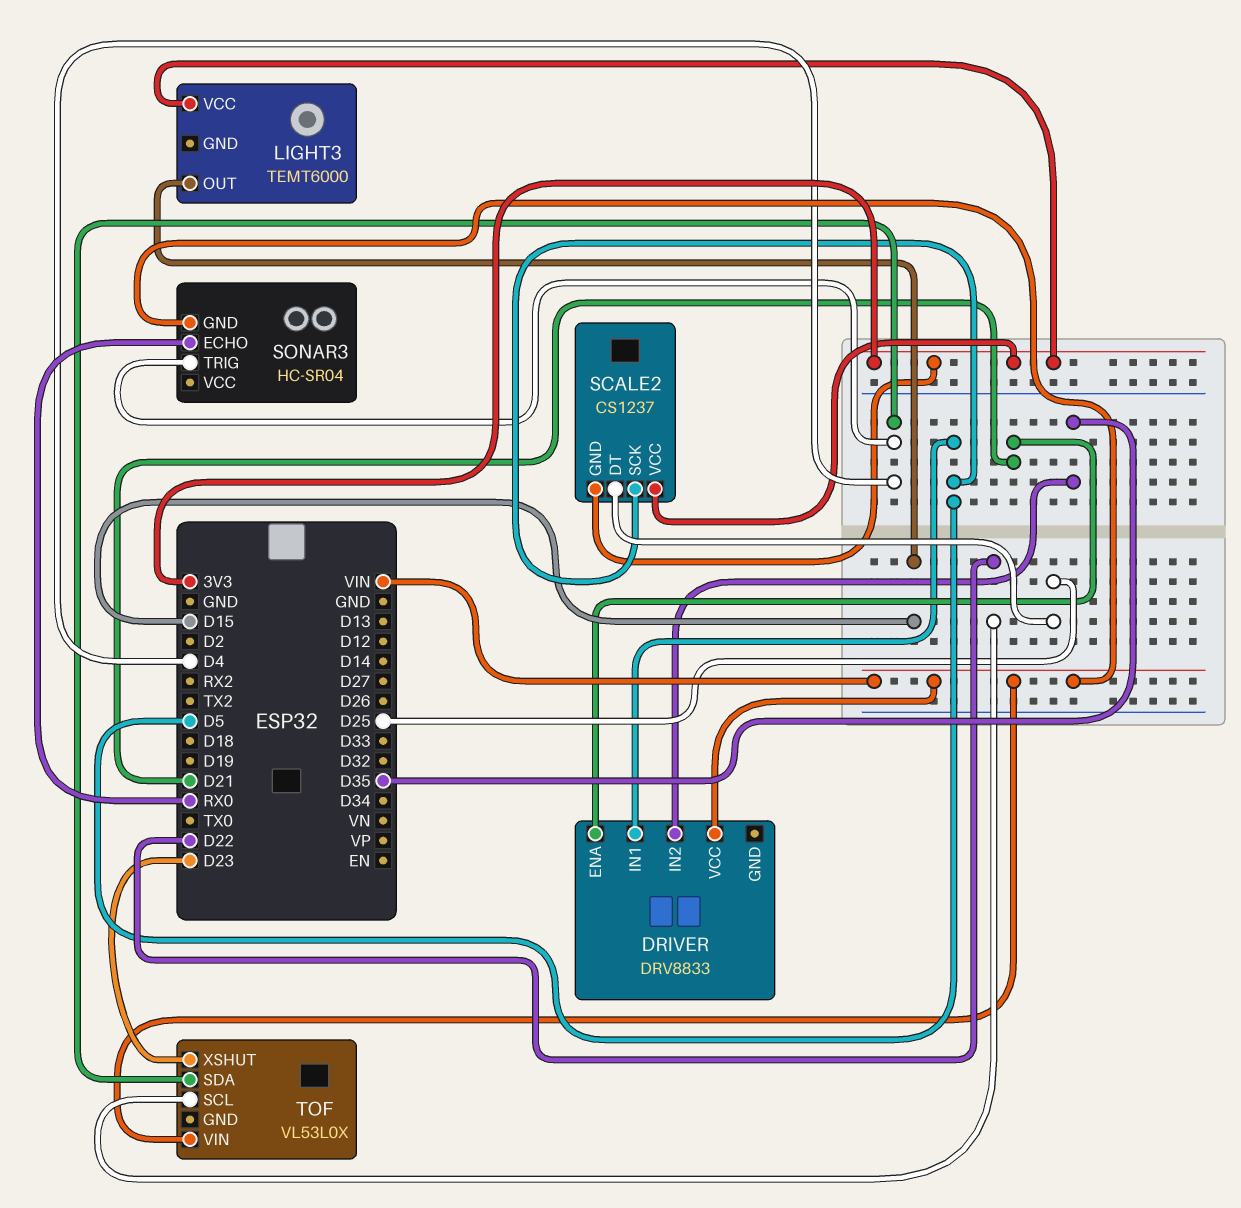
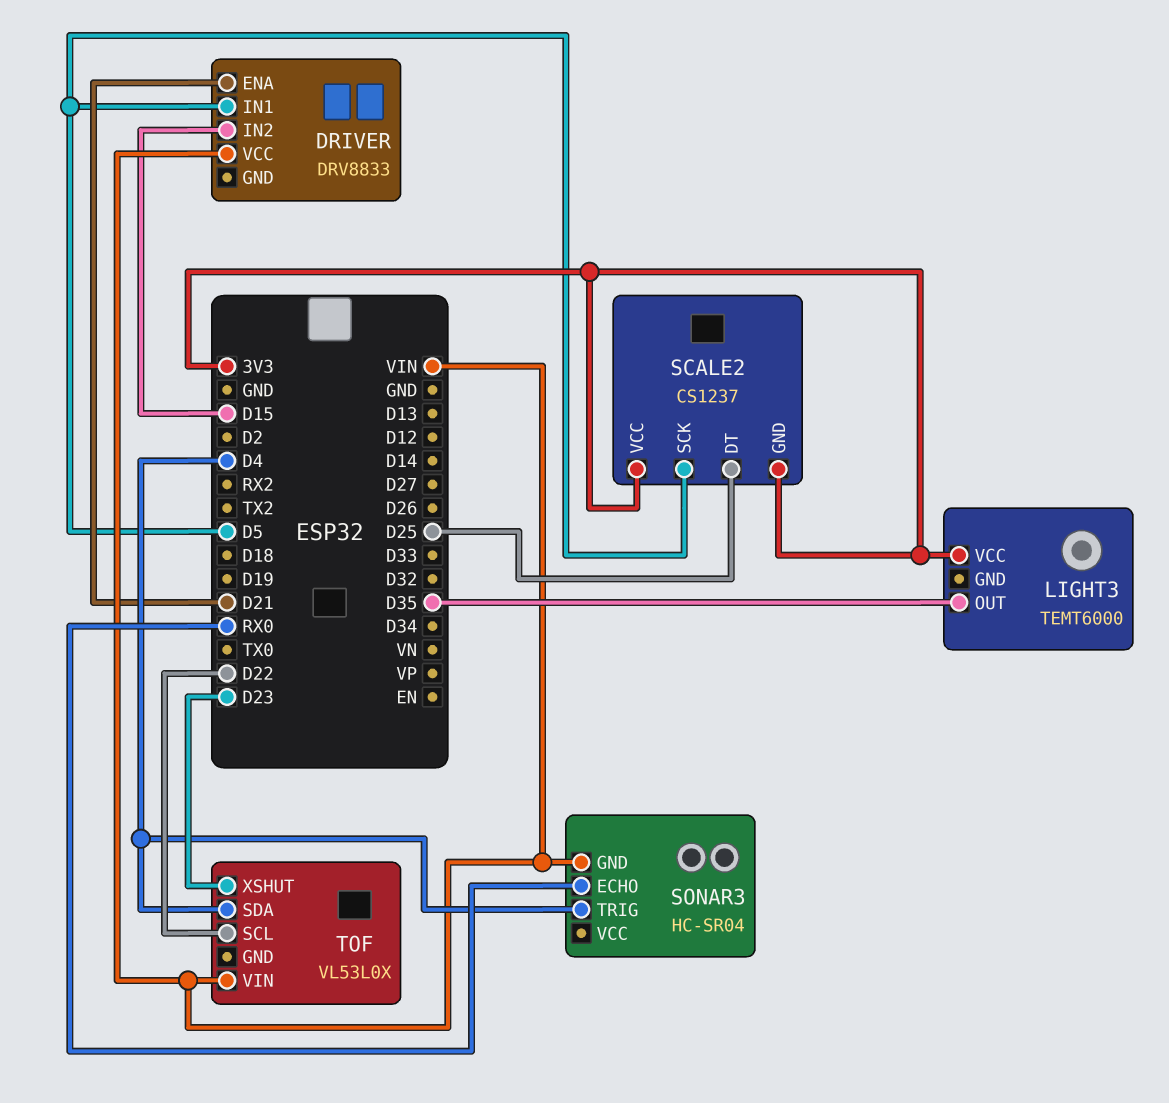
DRIVER pin IN2: D35 -> D15
LIGHT3 pin OUT: D15 -> D35

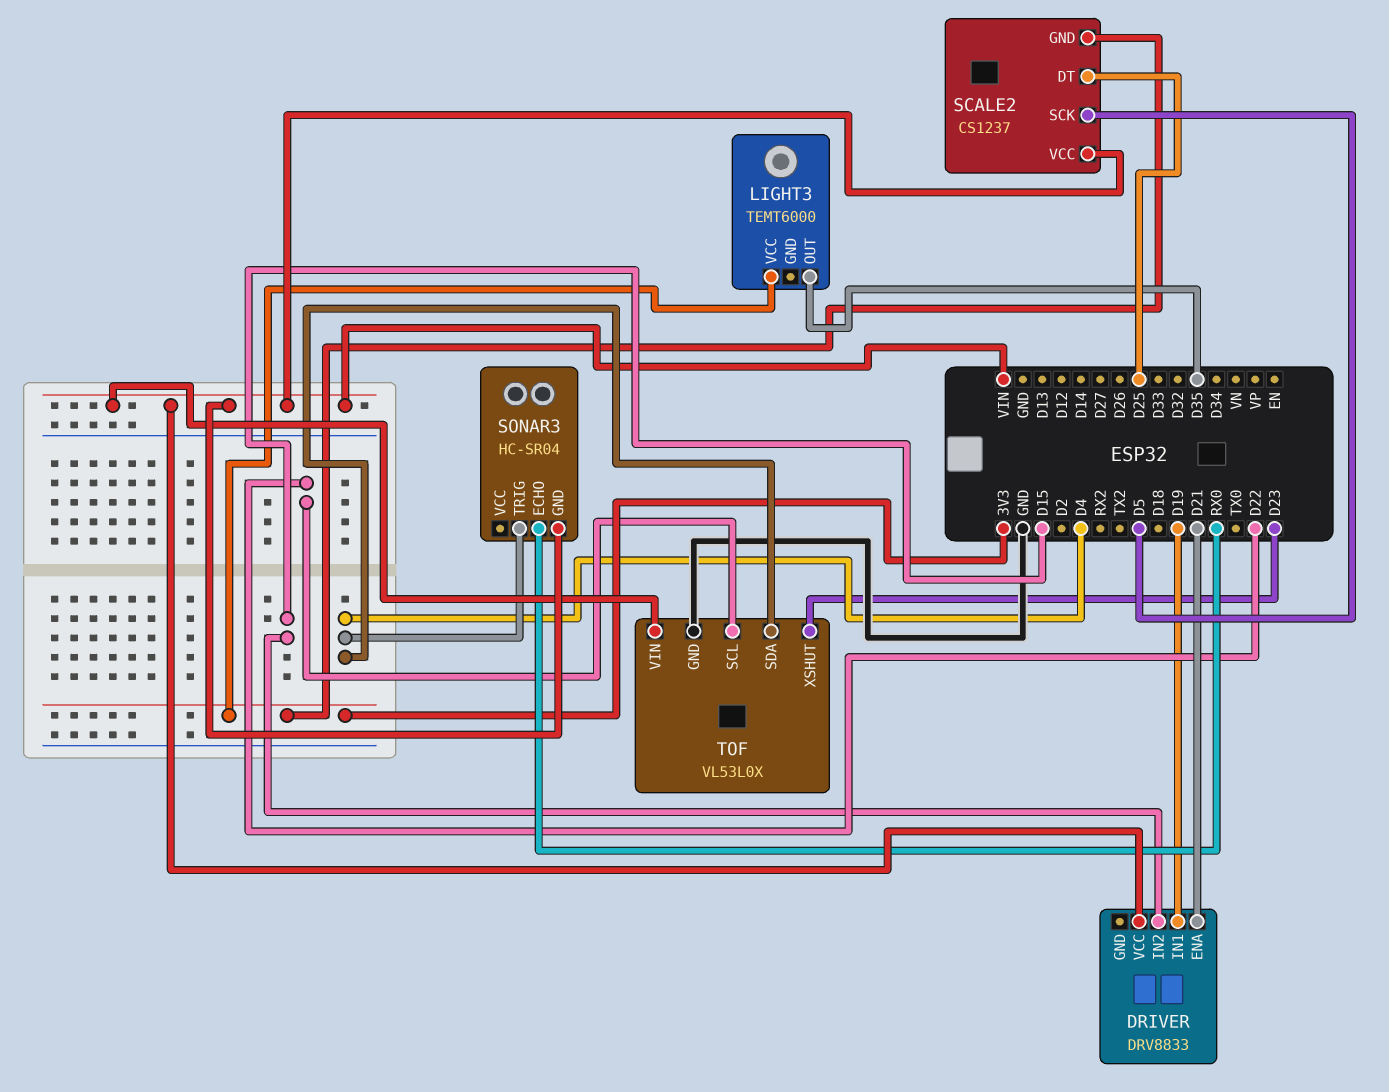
DRIVER pin IN1: D5 -> D19
SCALE2 pin VCC: 3V3 -> VIN
TOF pin GND: none -> GND

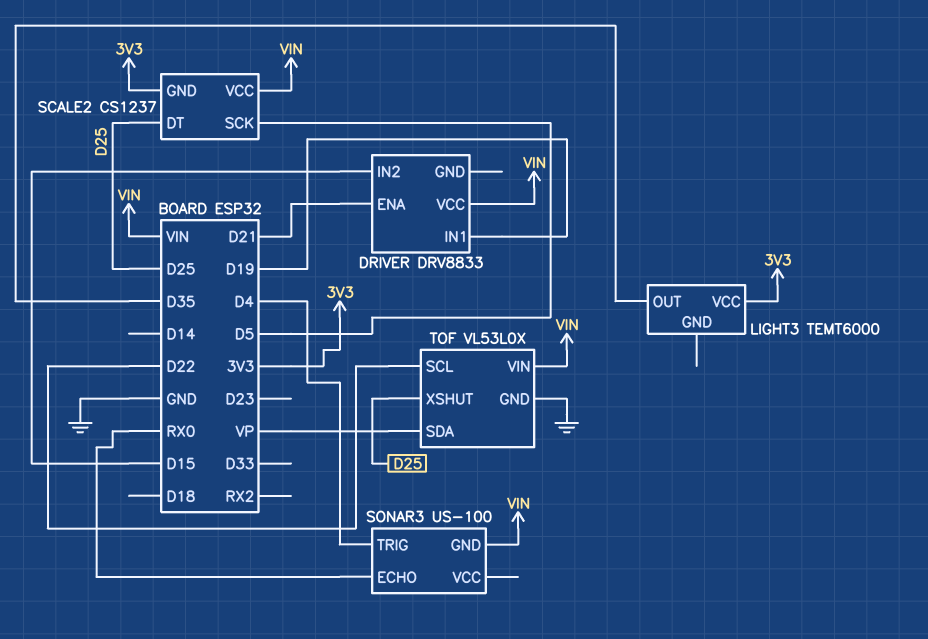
SONAR3: HC-SR04 -> US-100
TOF pin SDA: D4 -> VP
TOF pin XSHUT: D23 -> D25

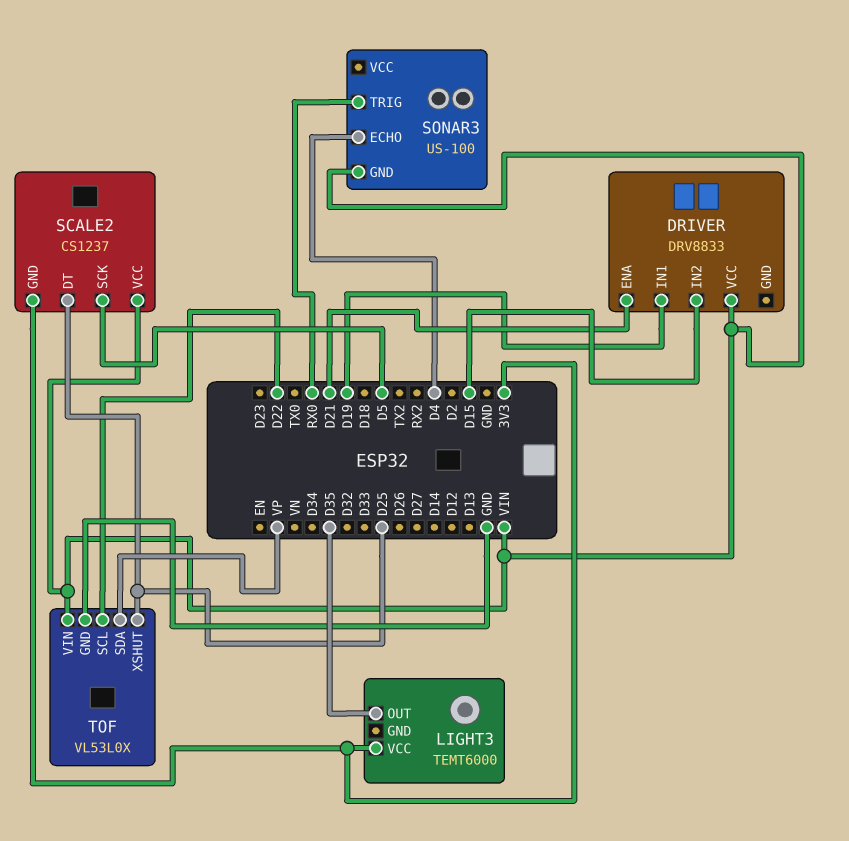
SONAR3 pin ECHO: RX0 -> D4
SONAR3 pin TRIG: D4 -> RX0

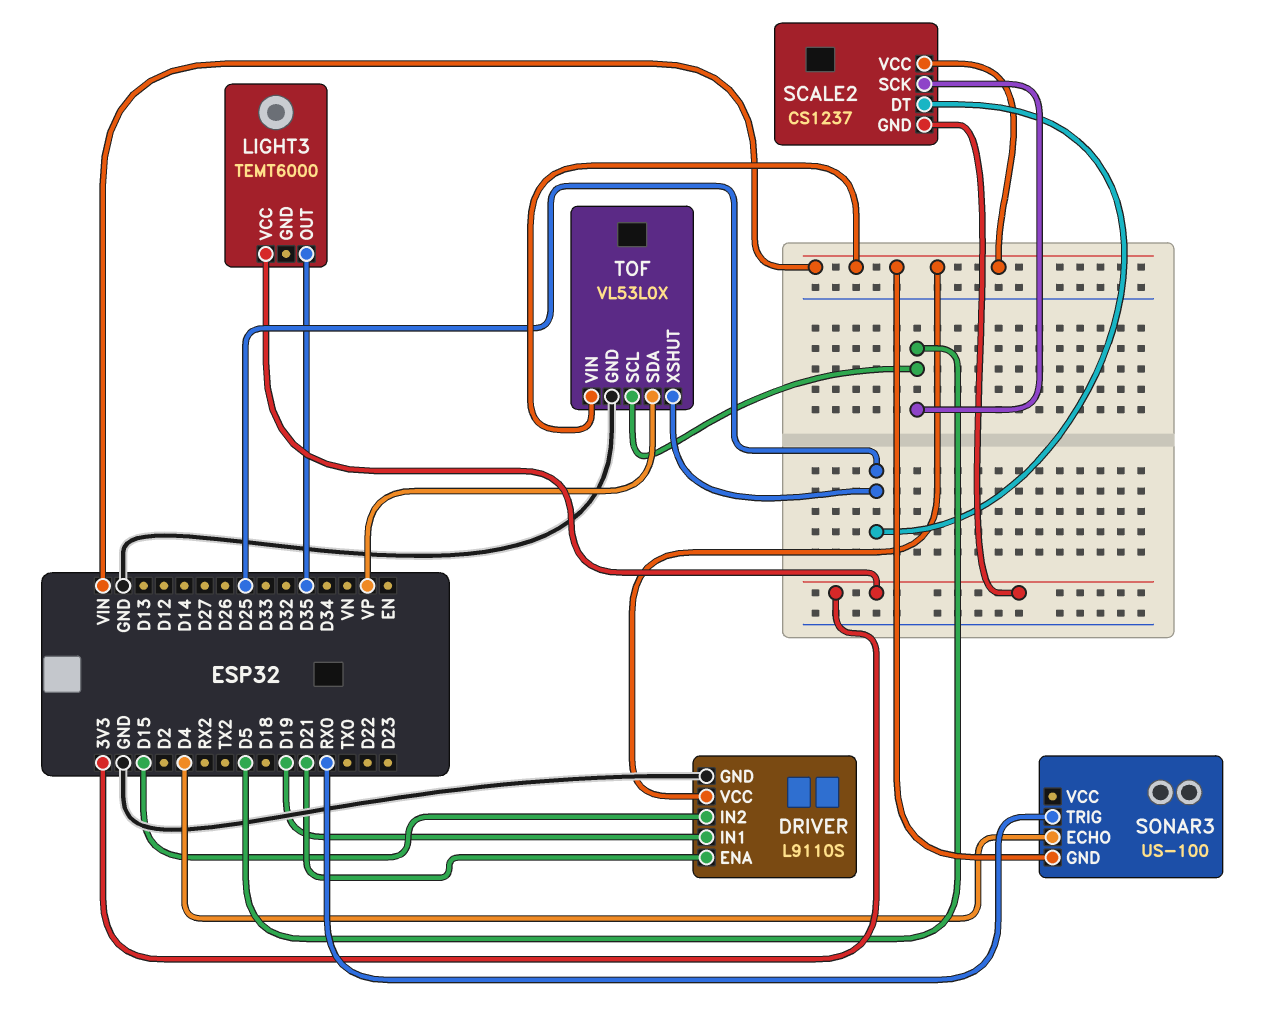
DRIVER: DRV8833 -> L9110S
DRIVER pin GND: none -> GND
TOF pin SCL: D22 -> D5

